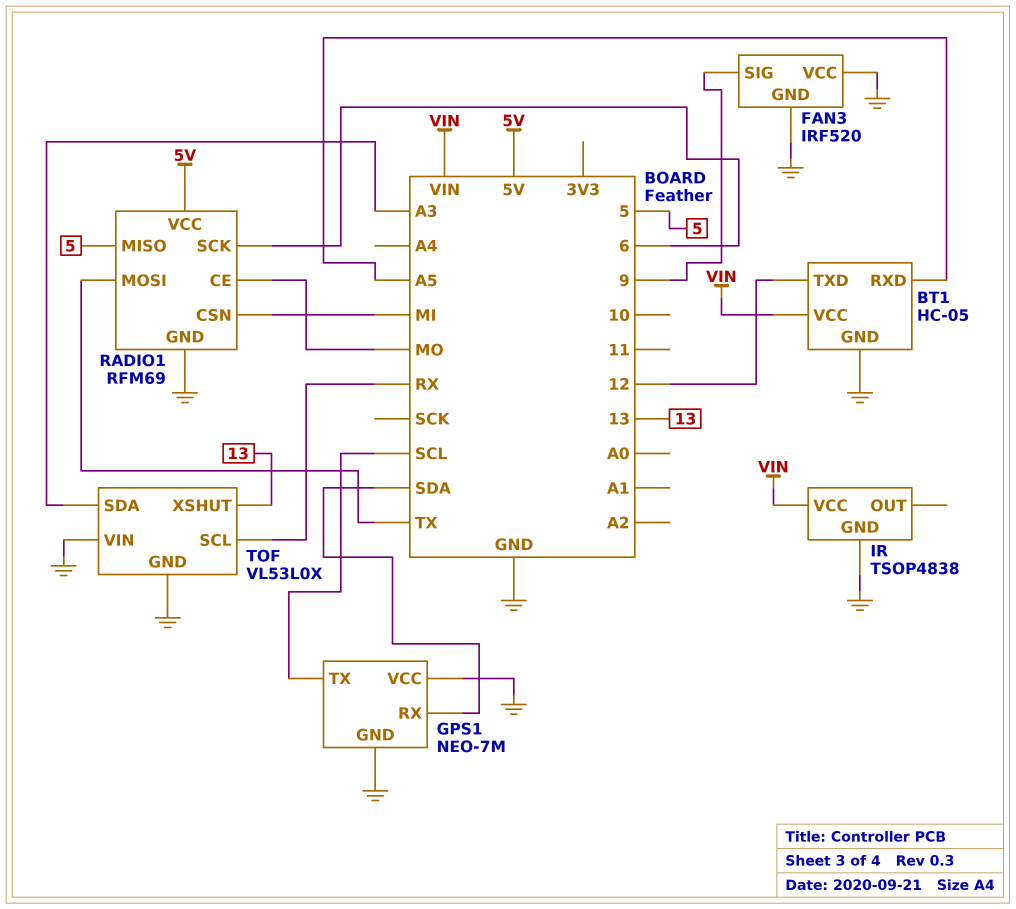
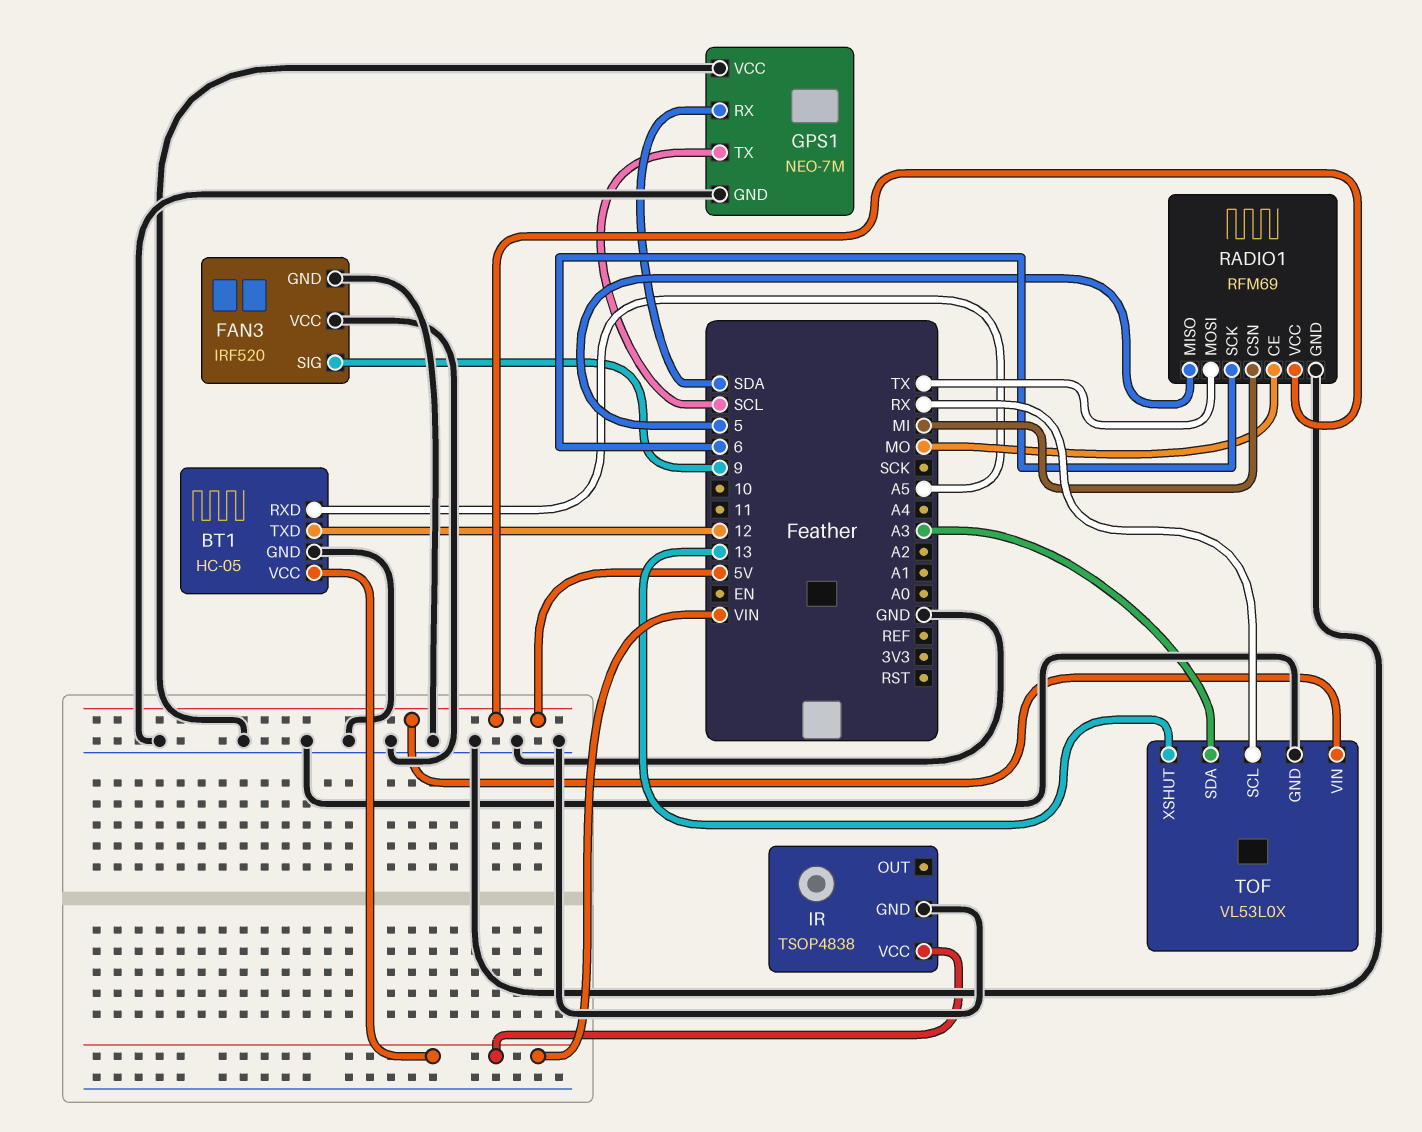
TOF pin VIN: GND -> 5V

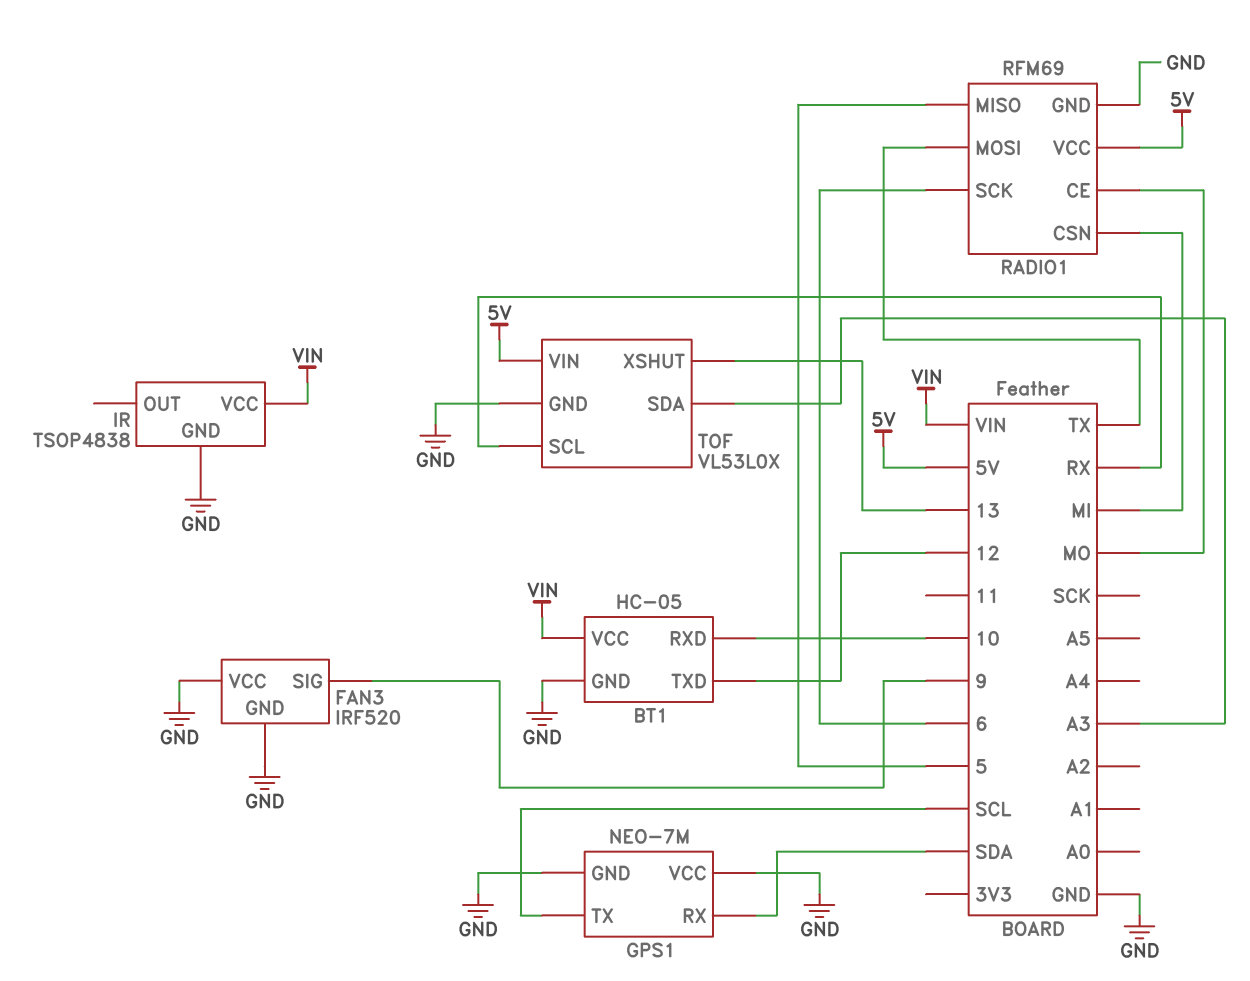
BT1 pin RXD: A5 -> 10

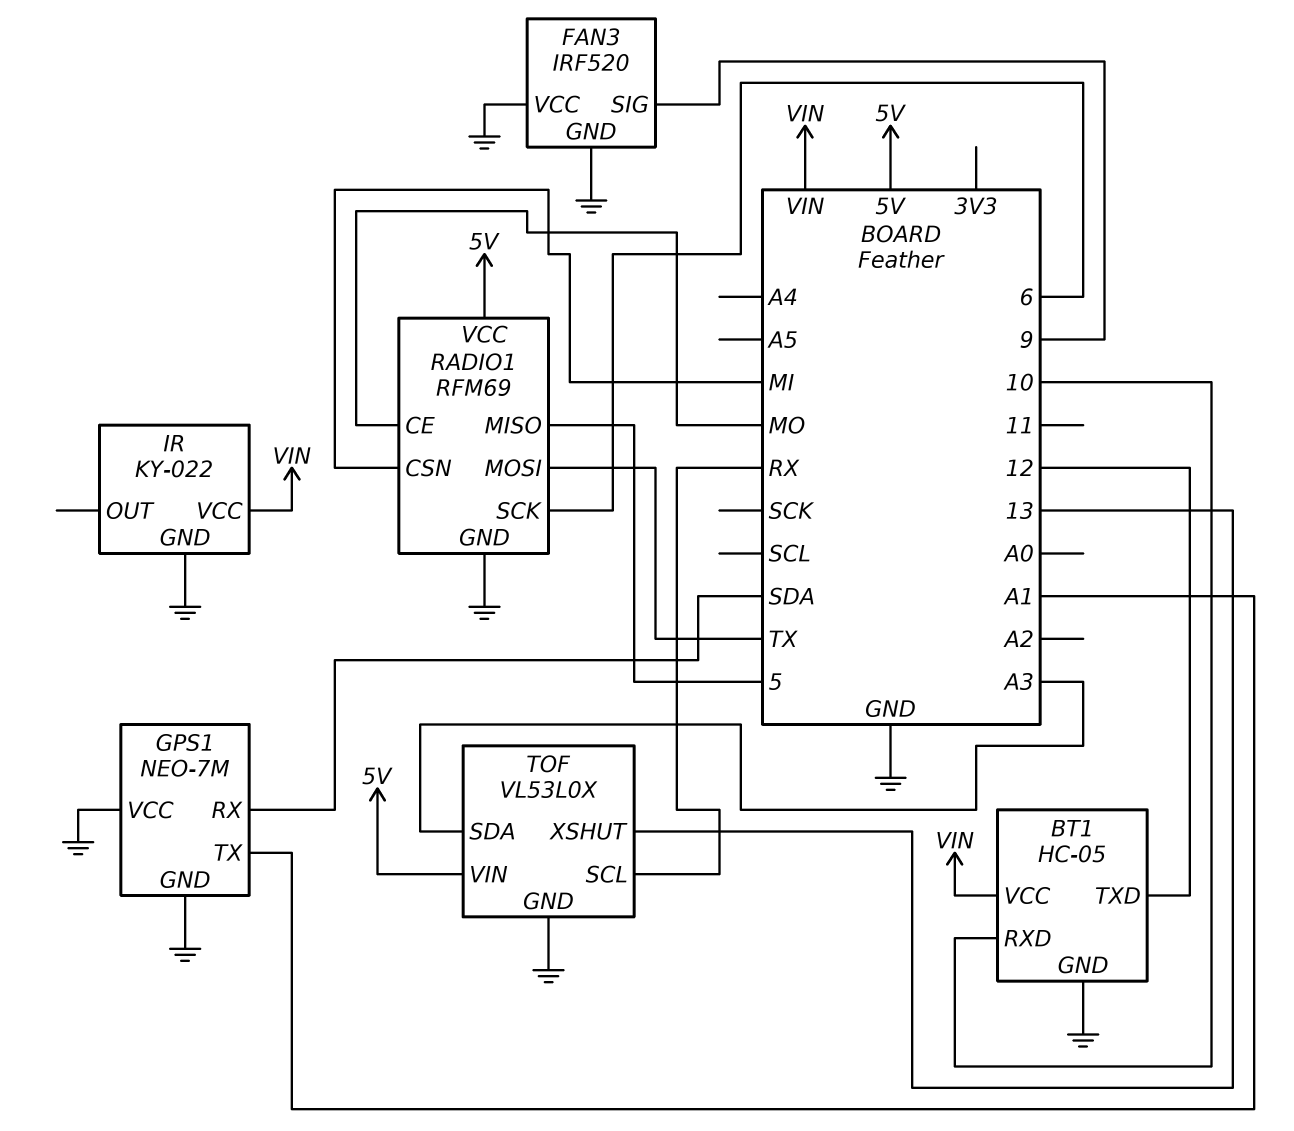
GPS1 pin TX: SCL -> A1
IR: TSOP4838 -> KY-022

